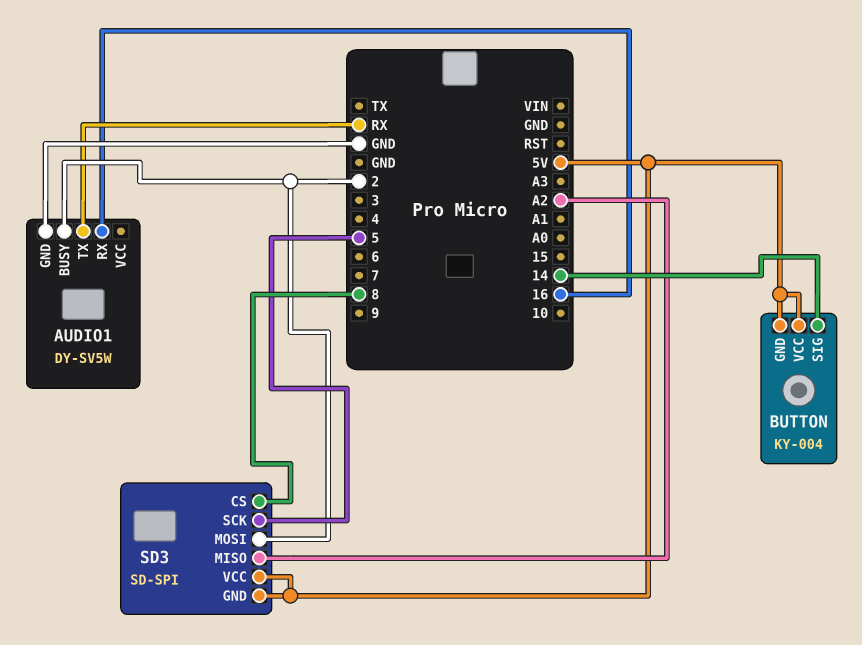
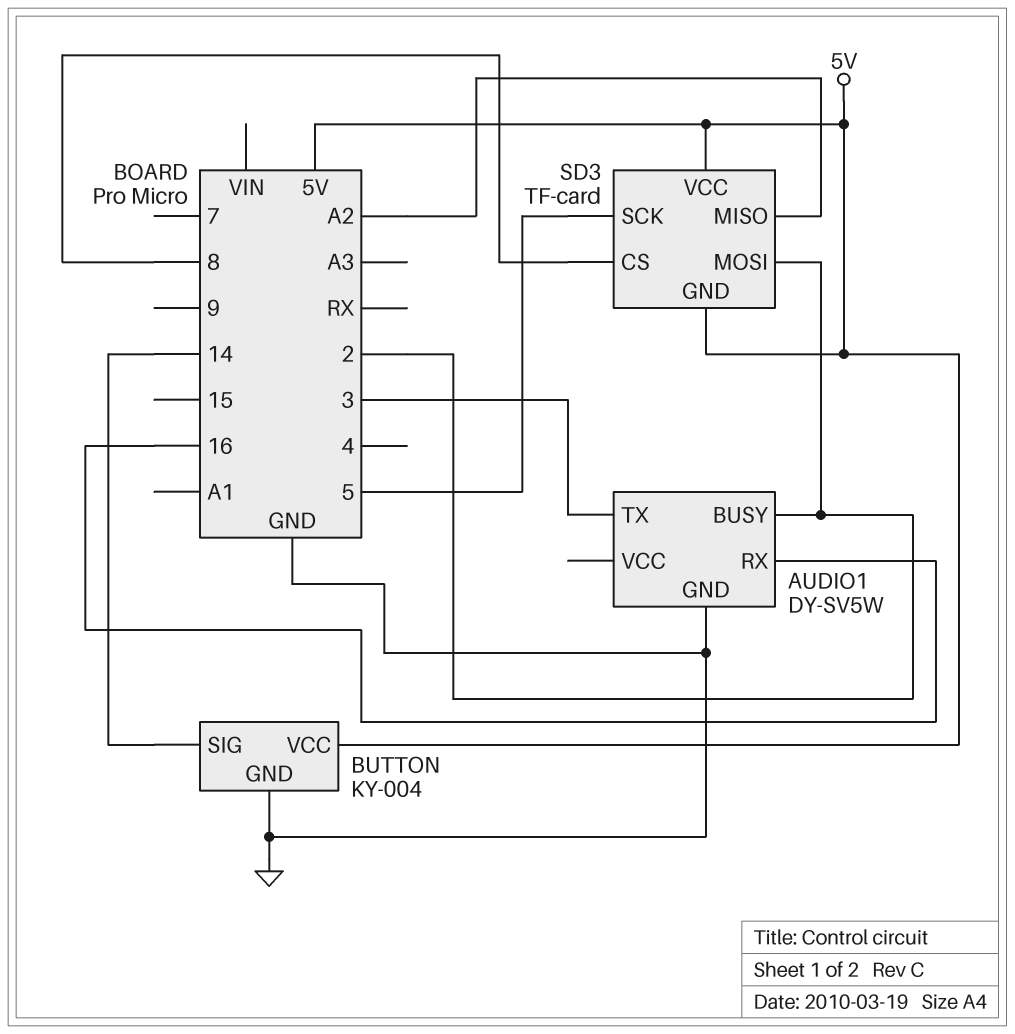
AUDIO1 pin TX: RX -> 3
BUTTON pin GND: 5V -> GND
SD3: SD-SPI -> TF-card

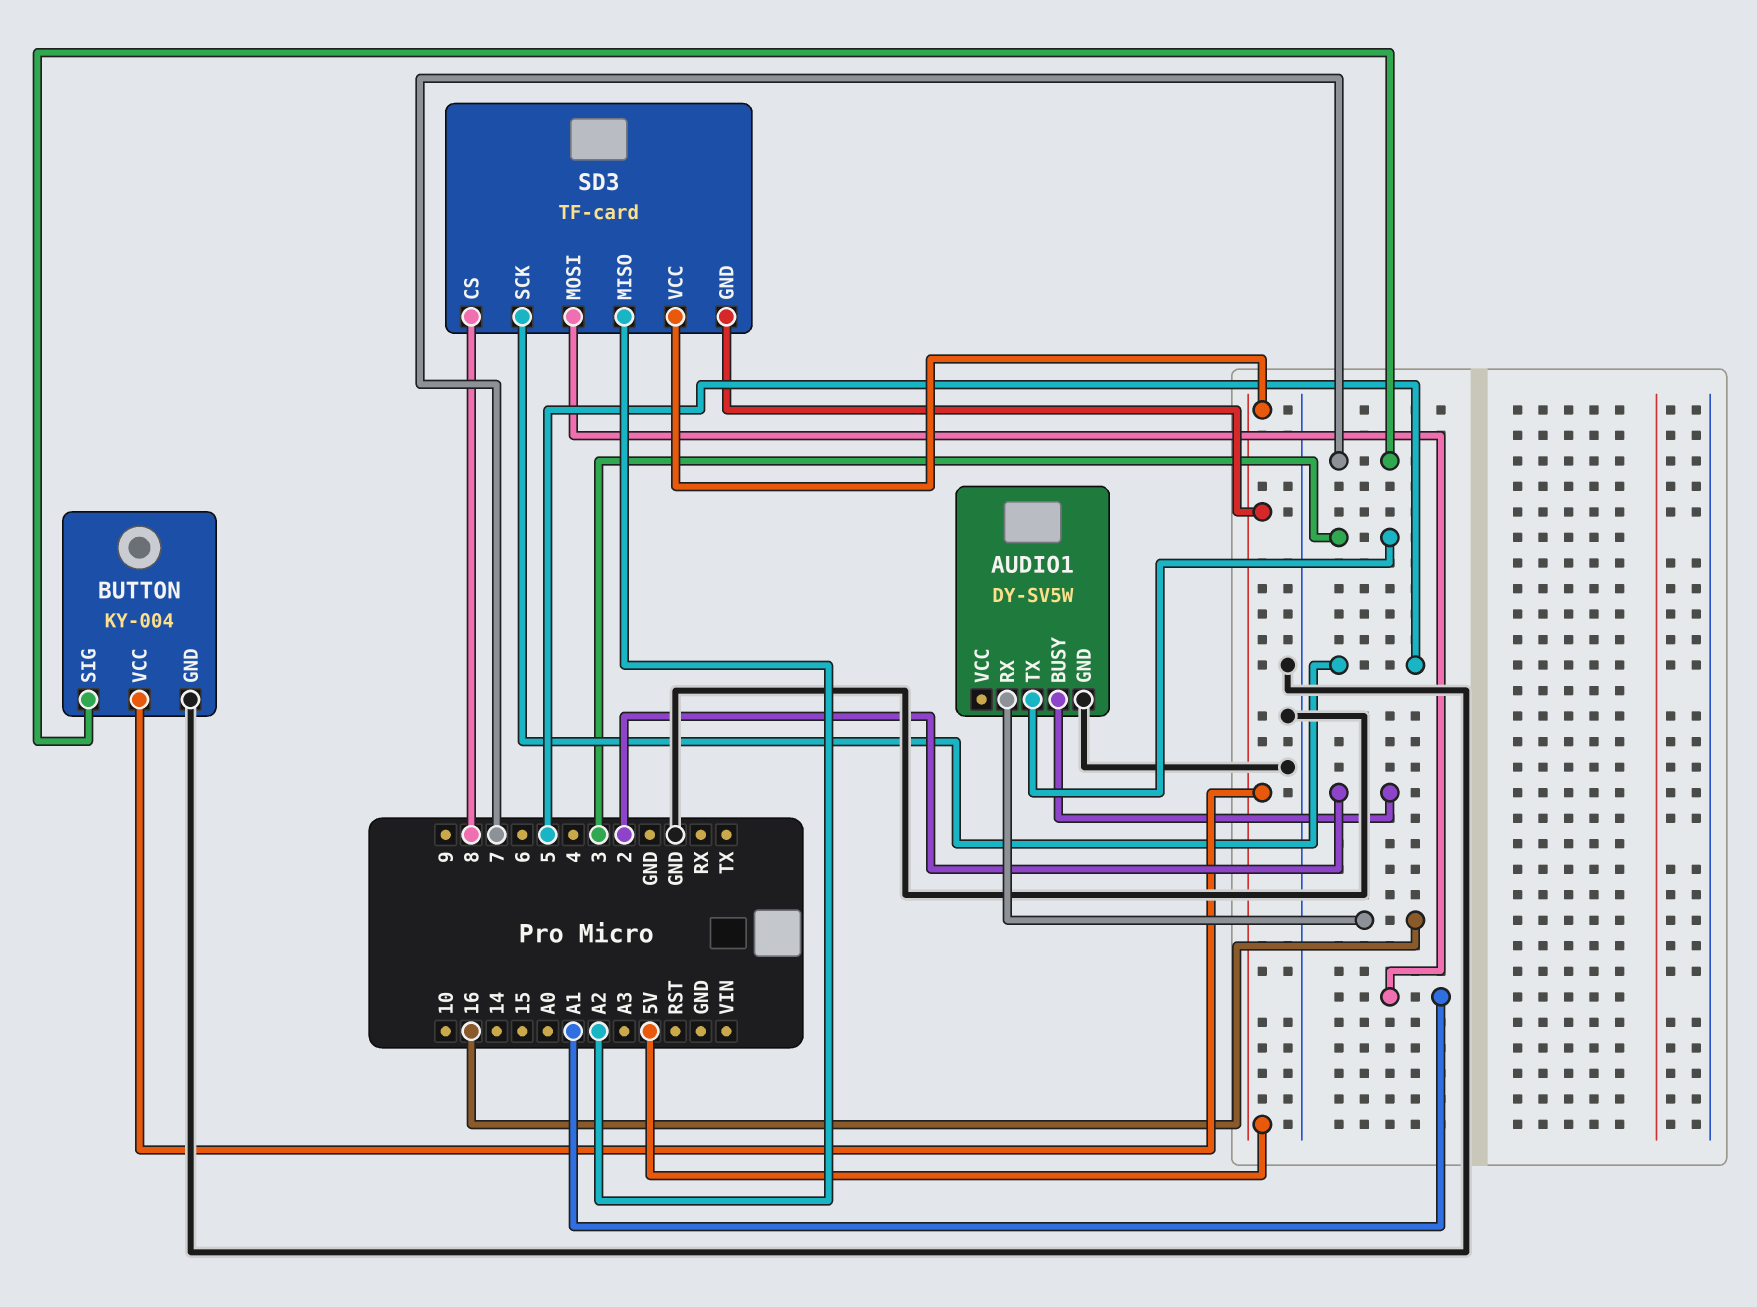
BUTTON pin SIG: 14 -> 7
SD3 pin MOSI: 2 -> A1

